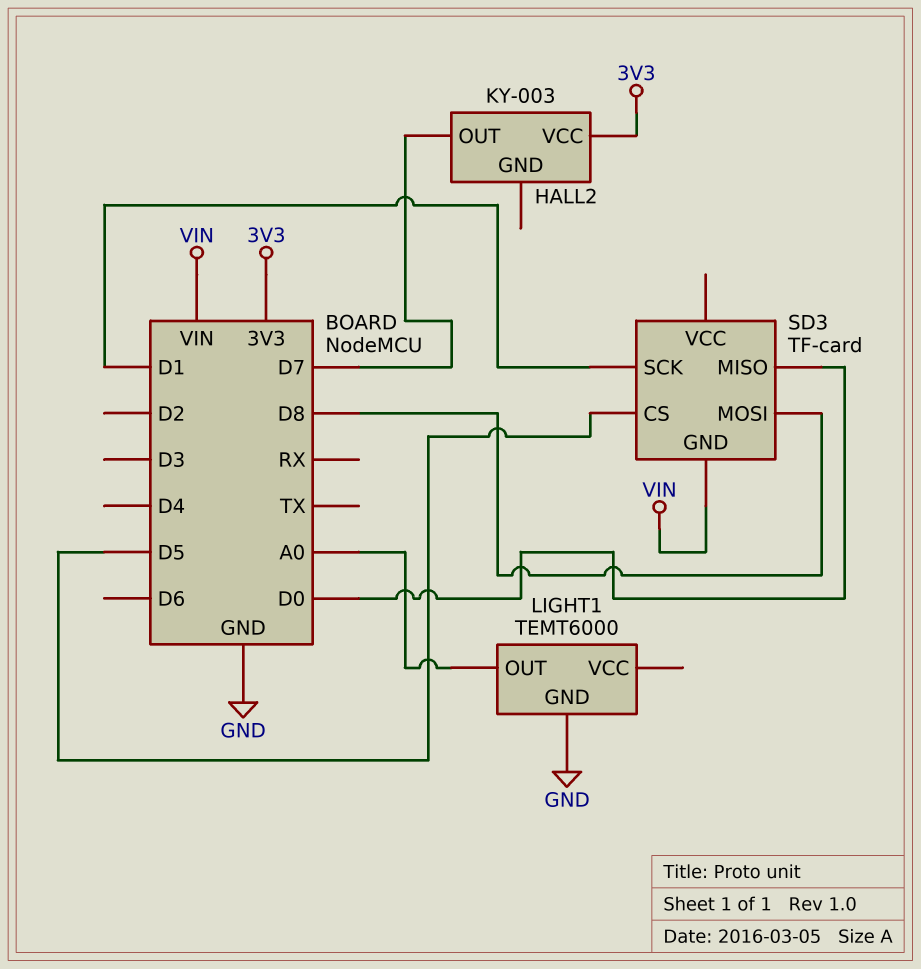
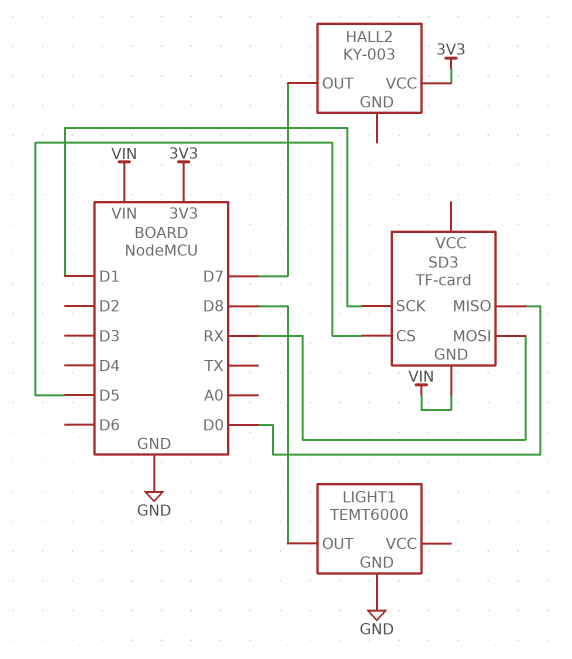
LIGHT1 pin OUT: A0 -> D8
SD3 pin MOSI: D8 -> RX

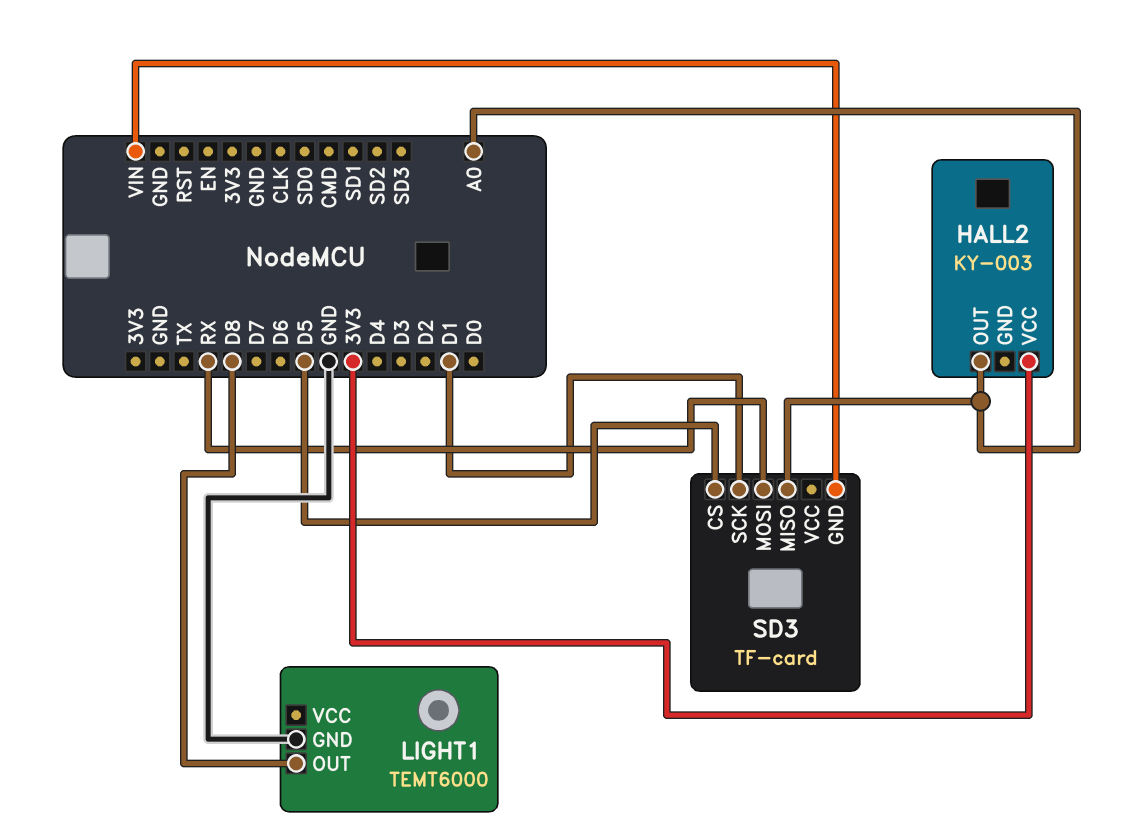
HALL2 pin OUT: D7 -> A0
SD3 pin MISO: D0 -> A0

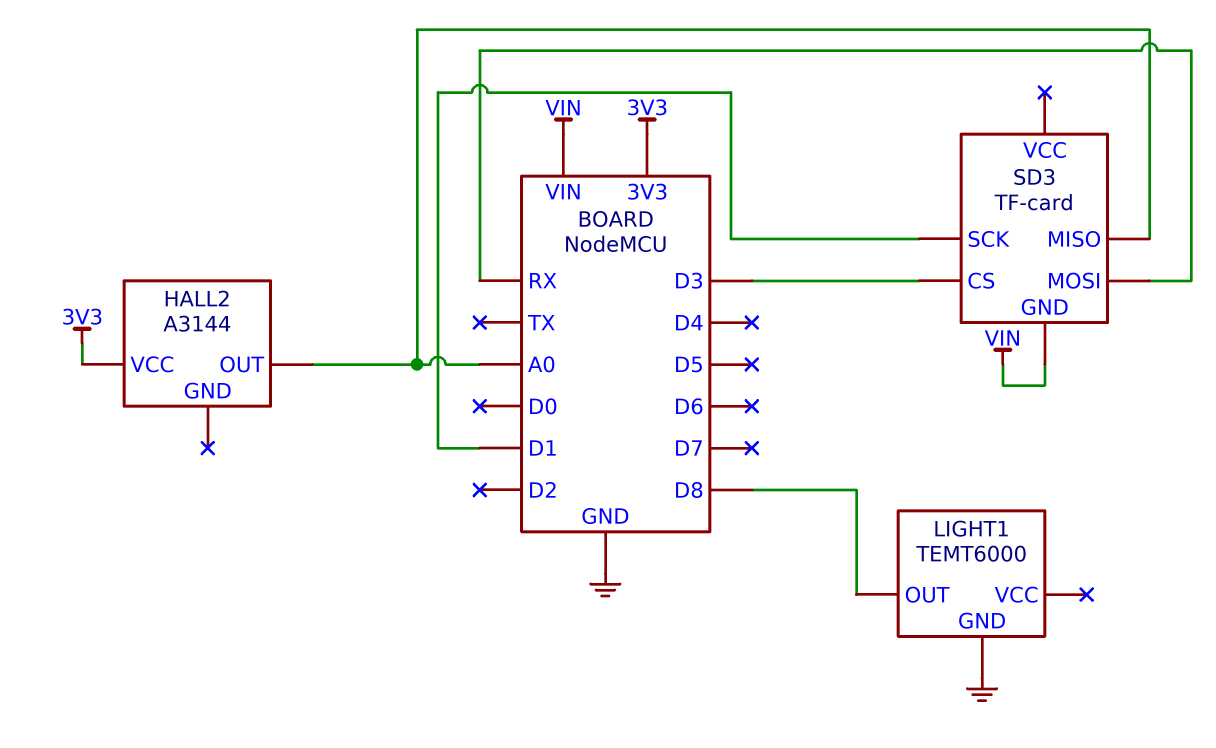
HALL2: KY-003 -> A3144
SD3 pin CS: D5 -> D3

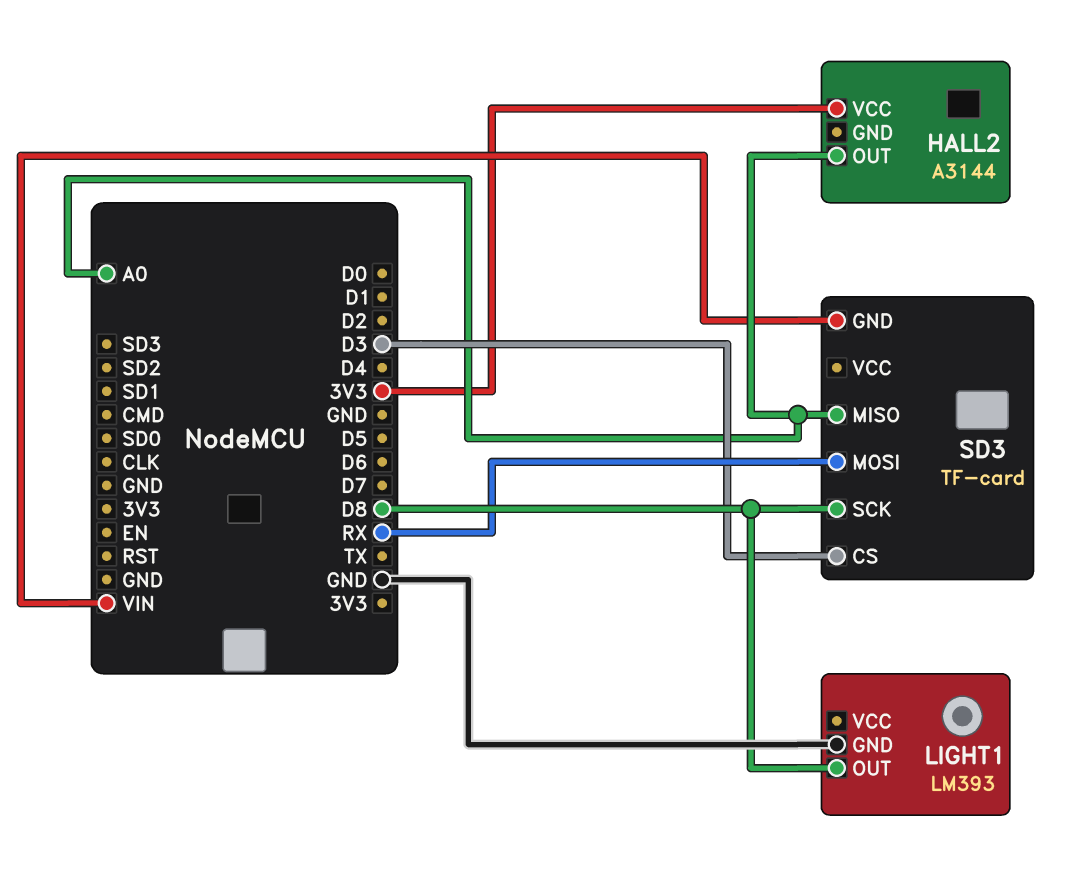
LIGHT1: TEMT6000 -> LM393
SD3 pin SCK: D1 -> D8

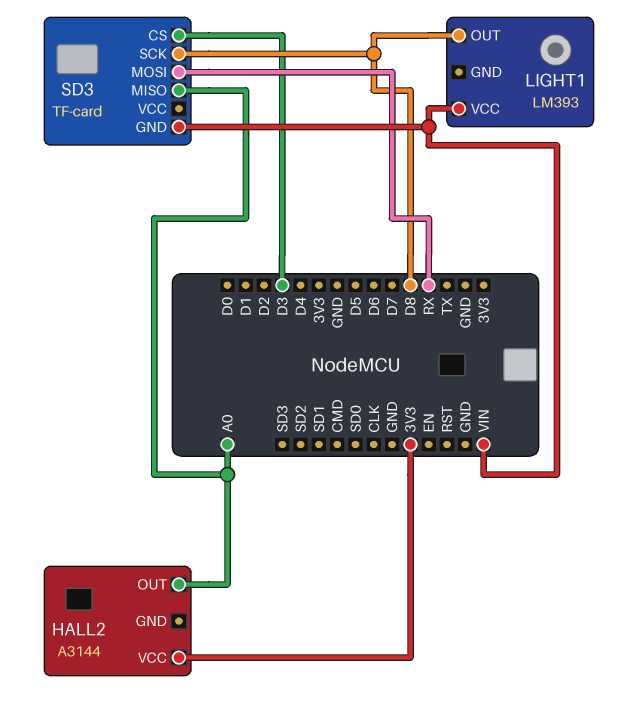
LIGHT1 pin GND: GND -> none
LIGHT1 pin VCC: none -> VIN

